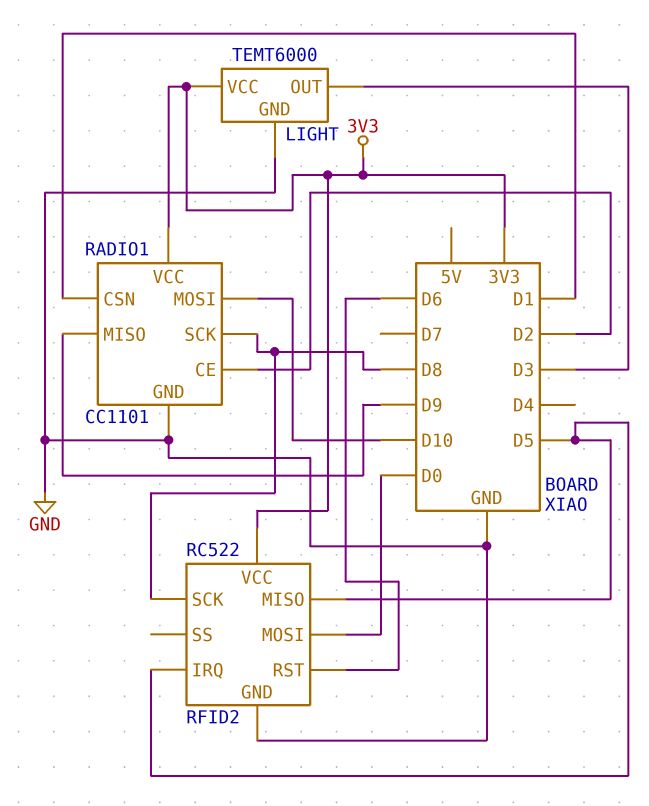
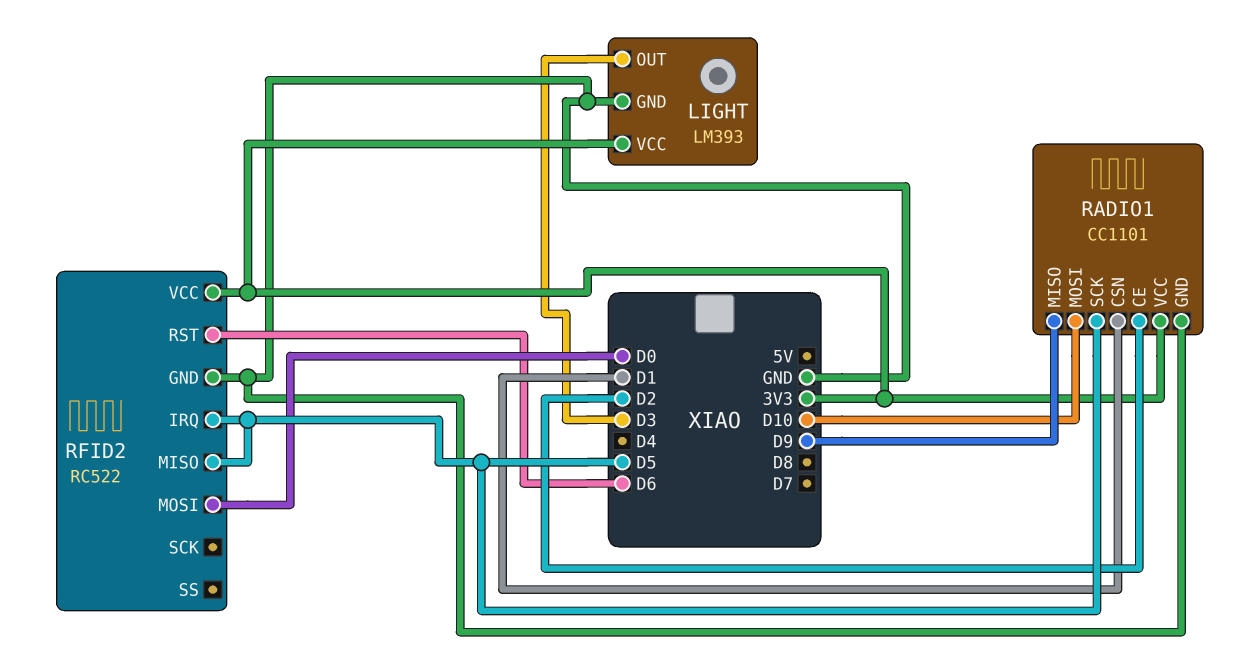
LIGHT: TEMT6000 -> LM393
RADIO1 pin SCK: D8 -> D5
RFID2 pin SCK: D8 -> none

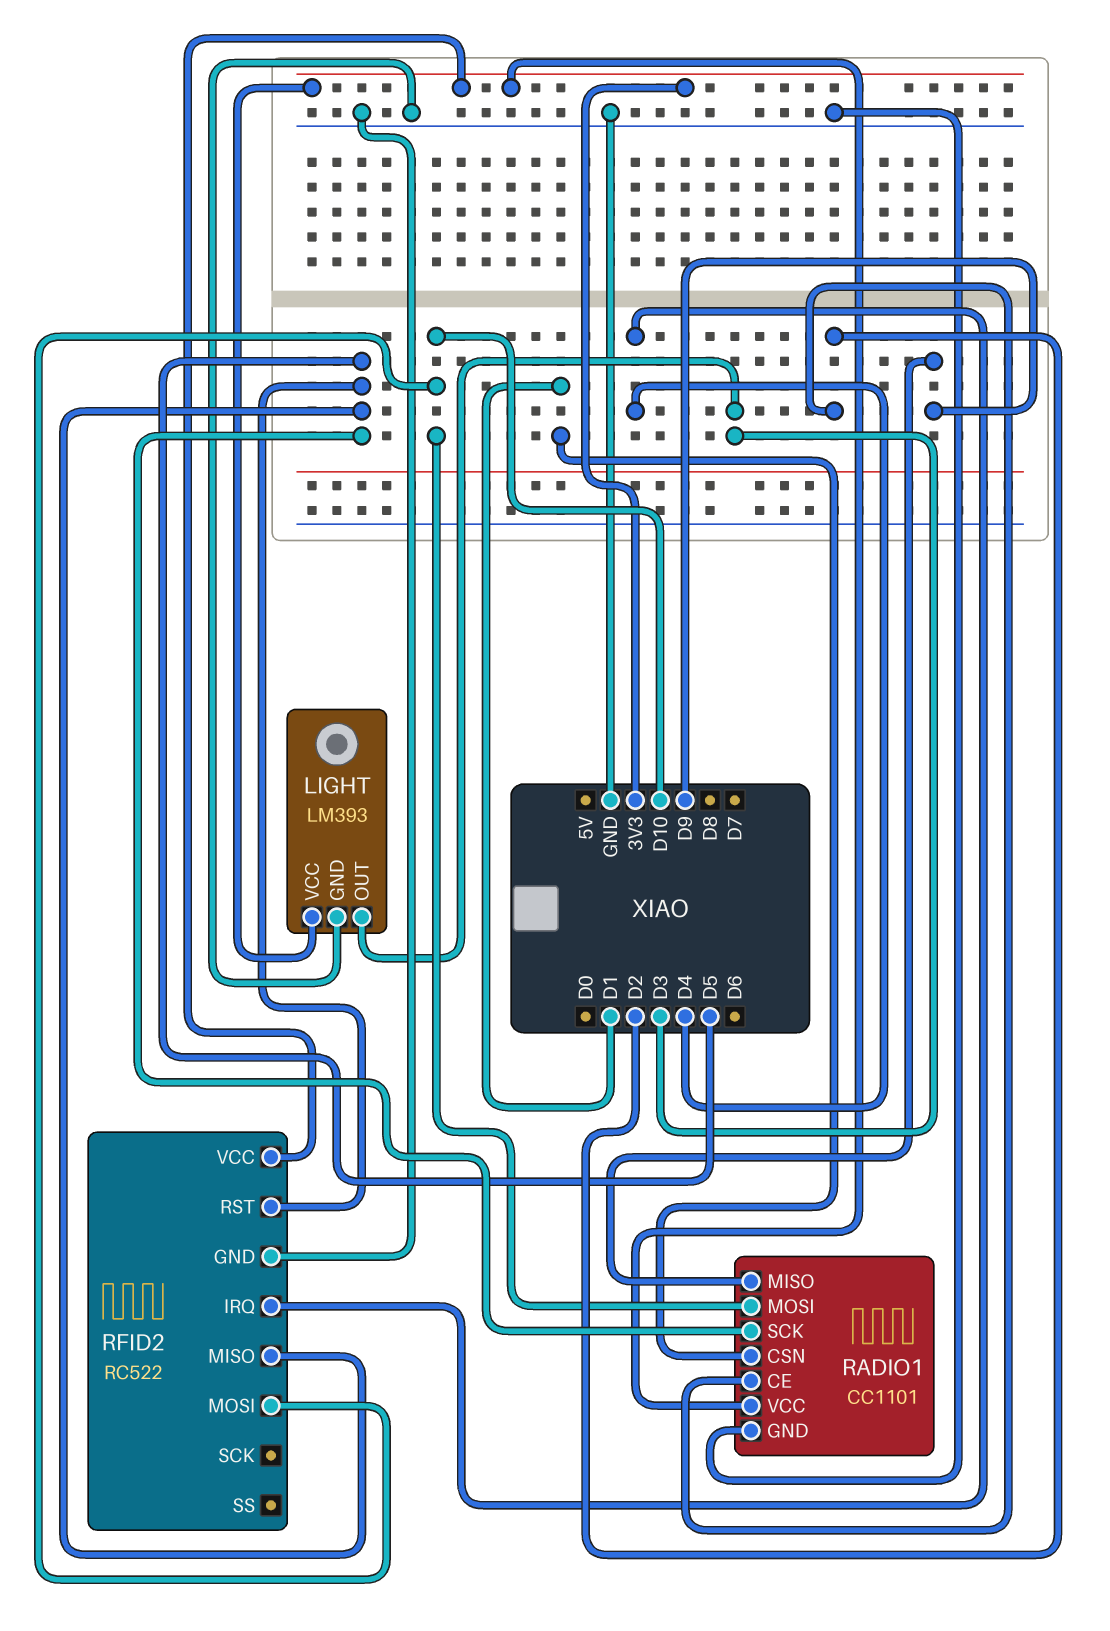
RFID2 pin IRQ: D5 -> D4
RFID2 pin MOSI: D0 -> D10
RFID2 pin RST: D6 -> D5

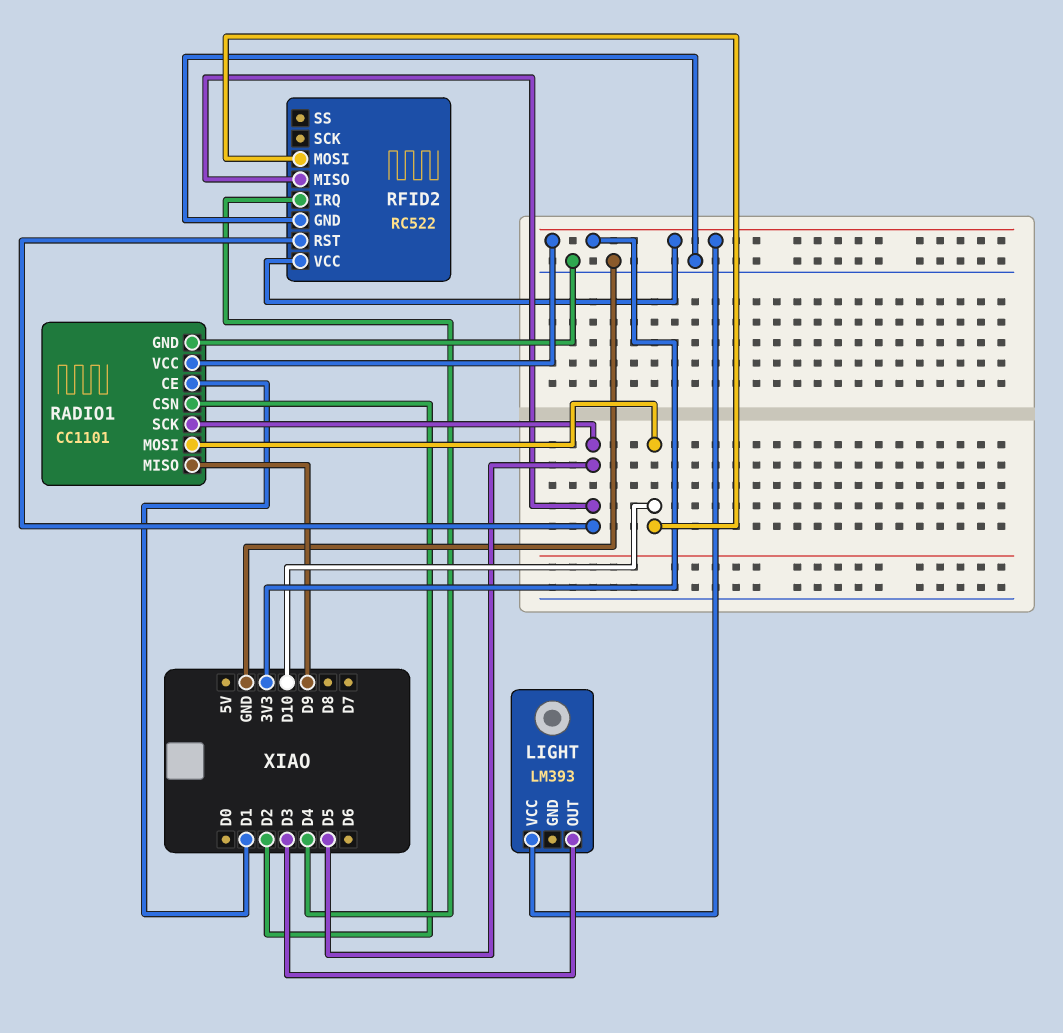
LIGHT pin GND: GND -> none
RADIO1 pin CE: D2 -> D1
RADIO1 pin CSN: D1 -> D2

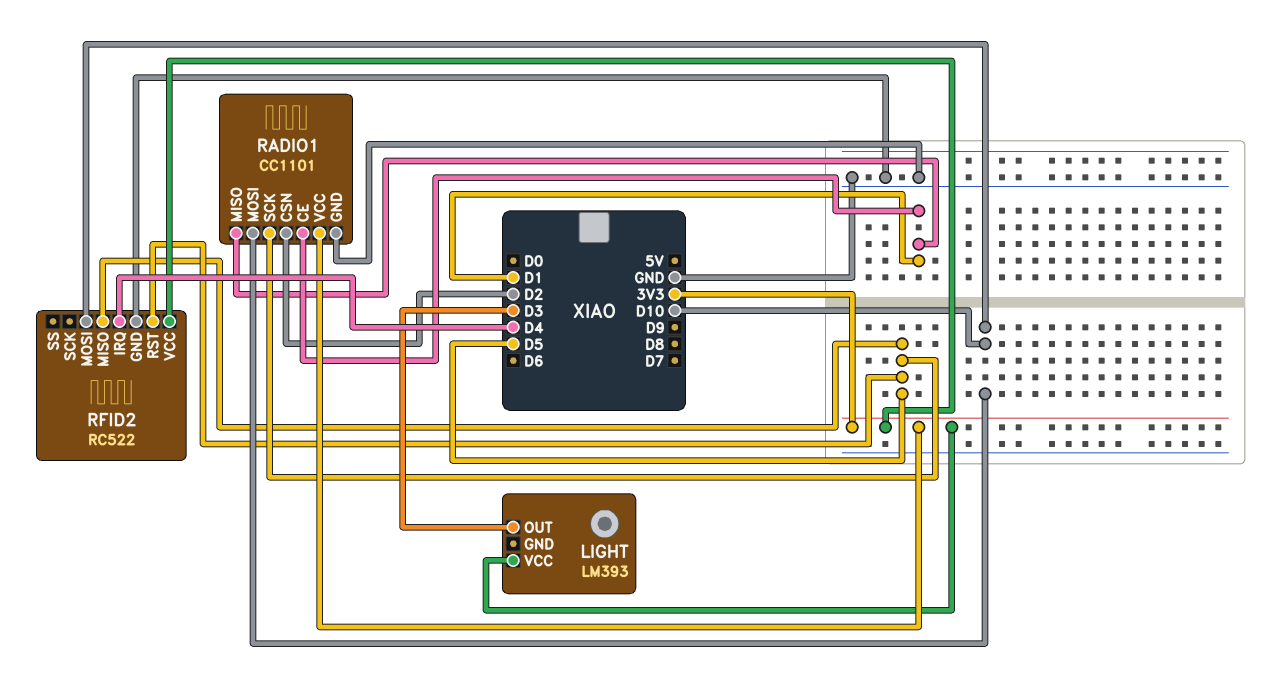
RADIO1 pin MISO: D9 -> D1

